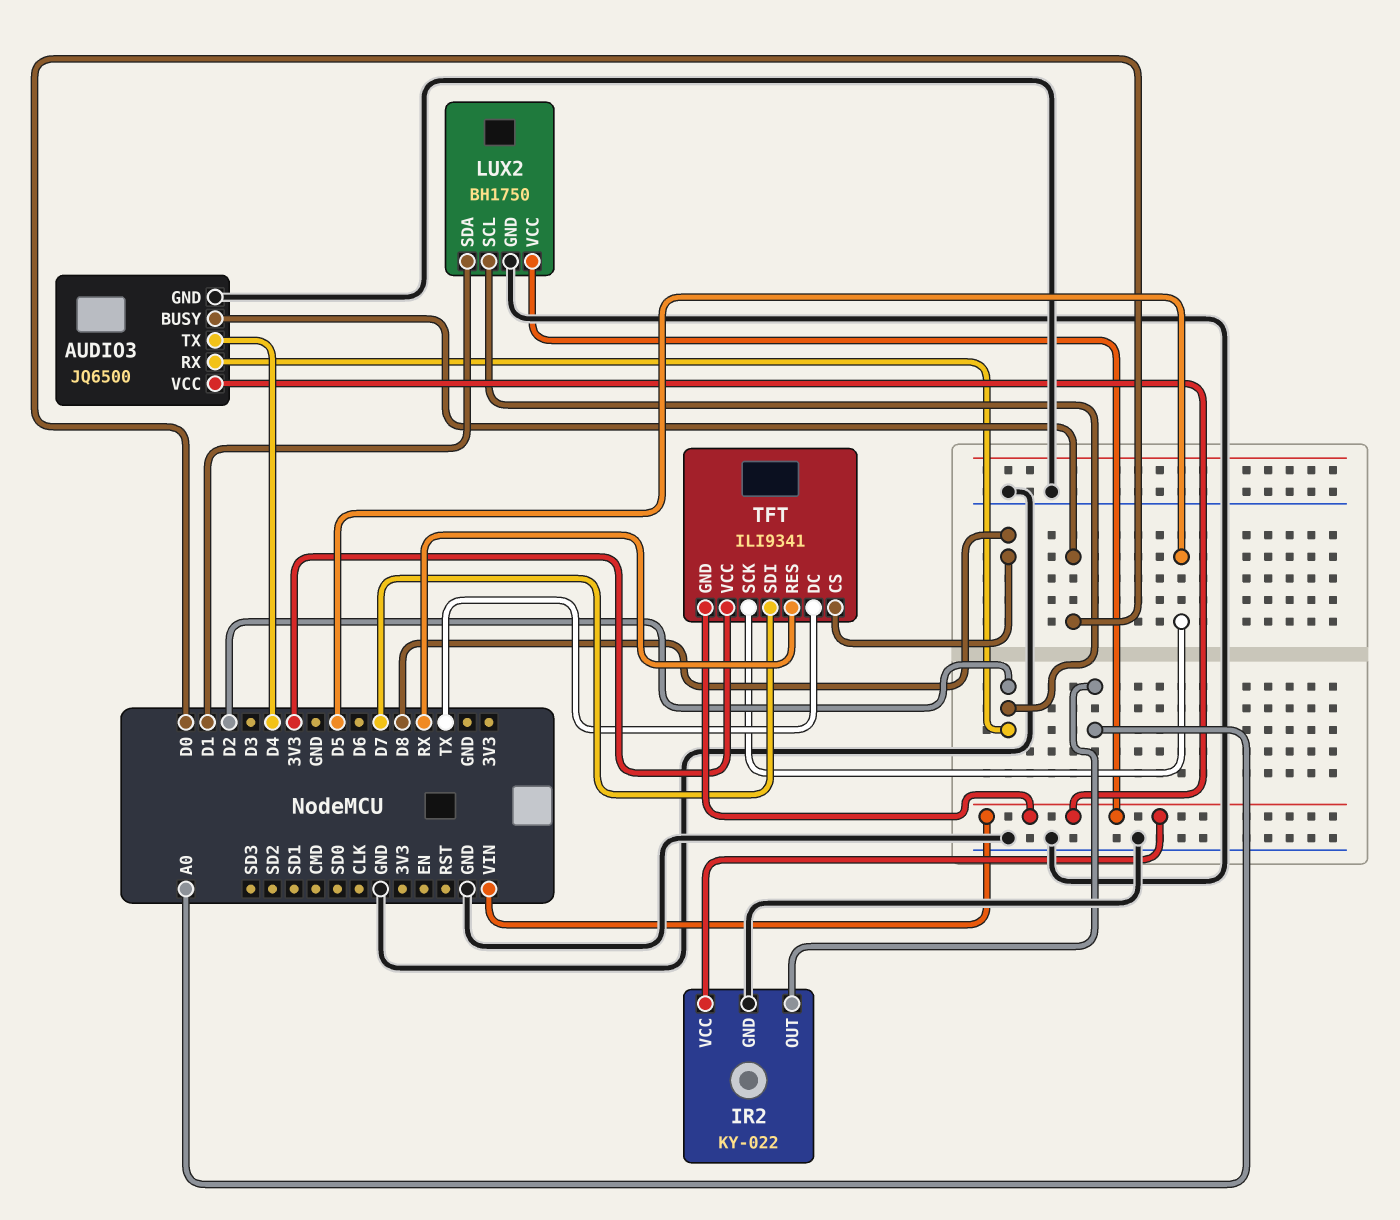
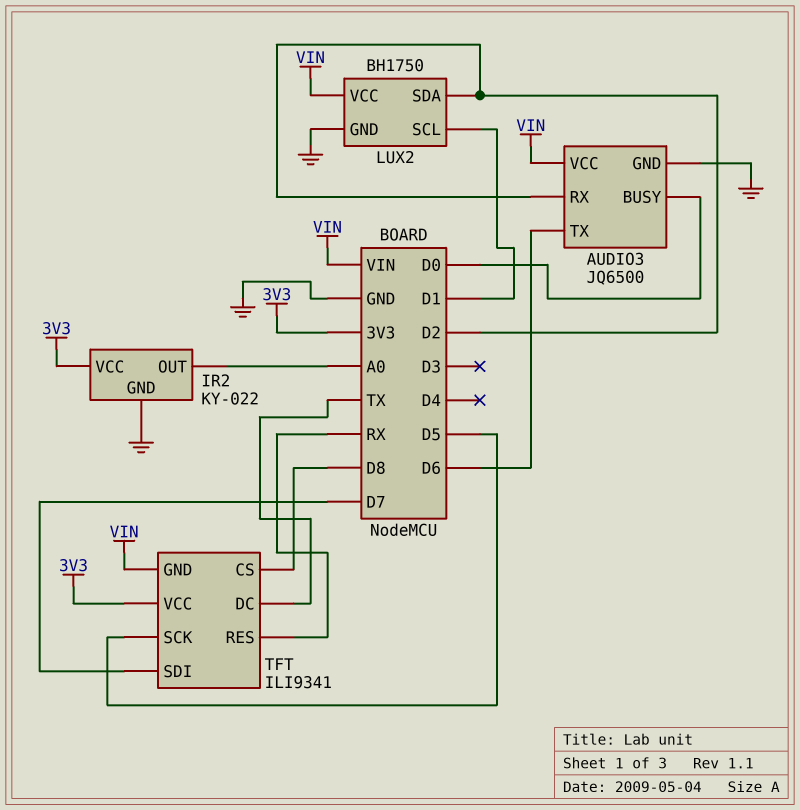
AUDIO3 pin TX: D4 -> D6
IR2 pin VCC: VIN -> 3V3
LUX2 pin SCL: D2 -> D1
LUX2 pin SDA: D1 -> D2

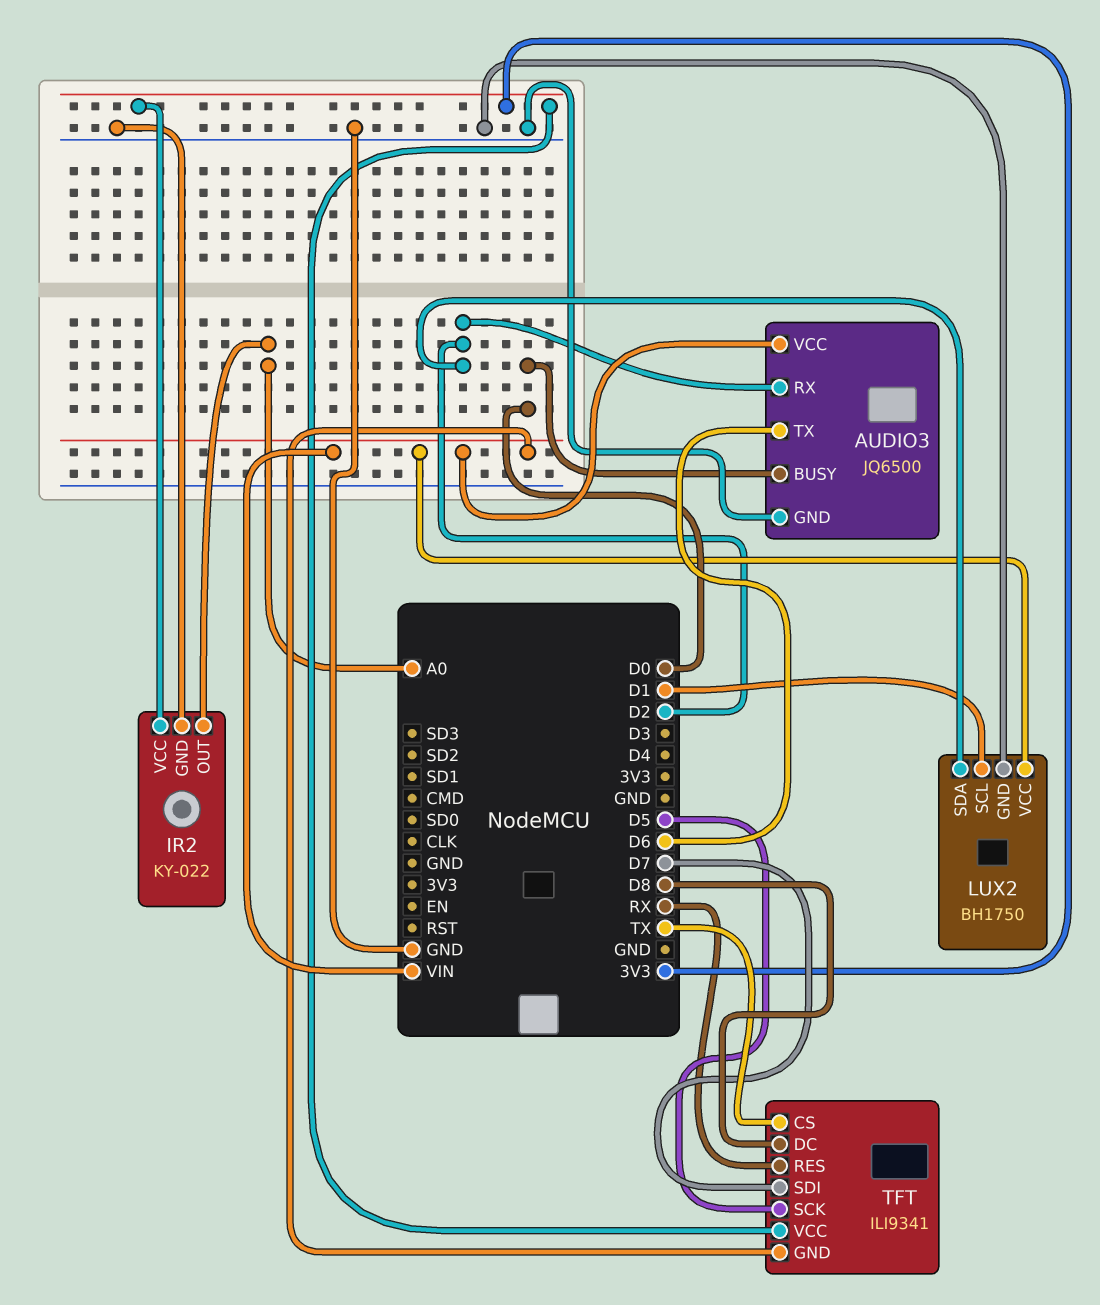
TFT pin CS: D8 -> TX
TFT pin DC: TX -> D8

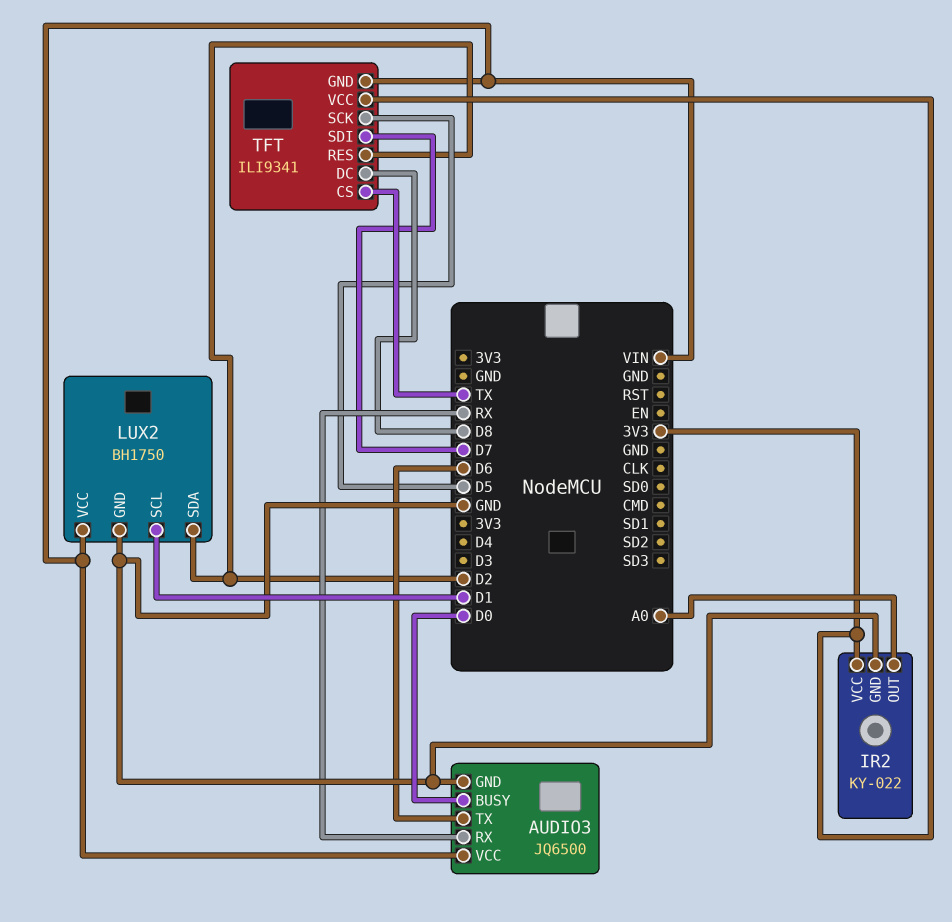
AUDIO3 pin RX: D2 -> RX
TFT pin RES: RX -> D2

